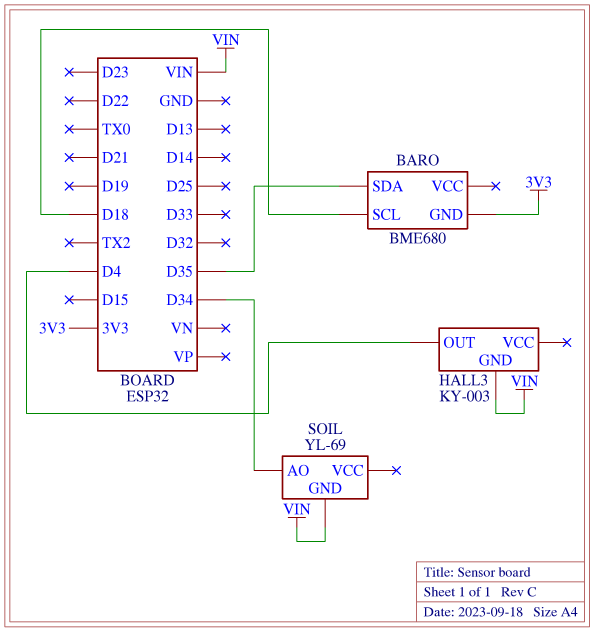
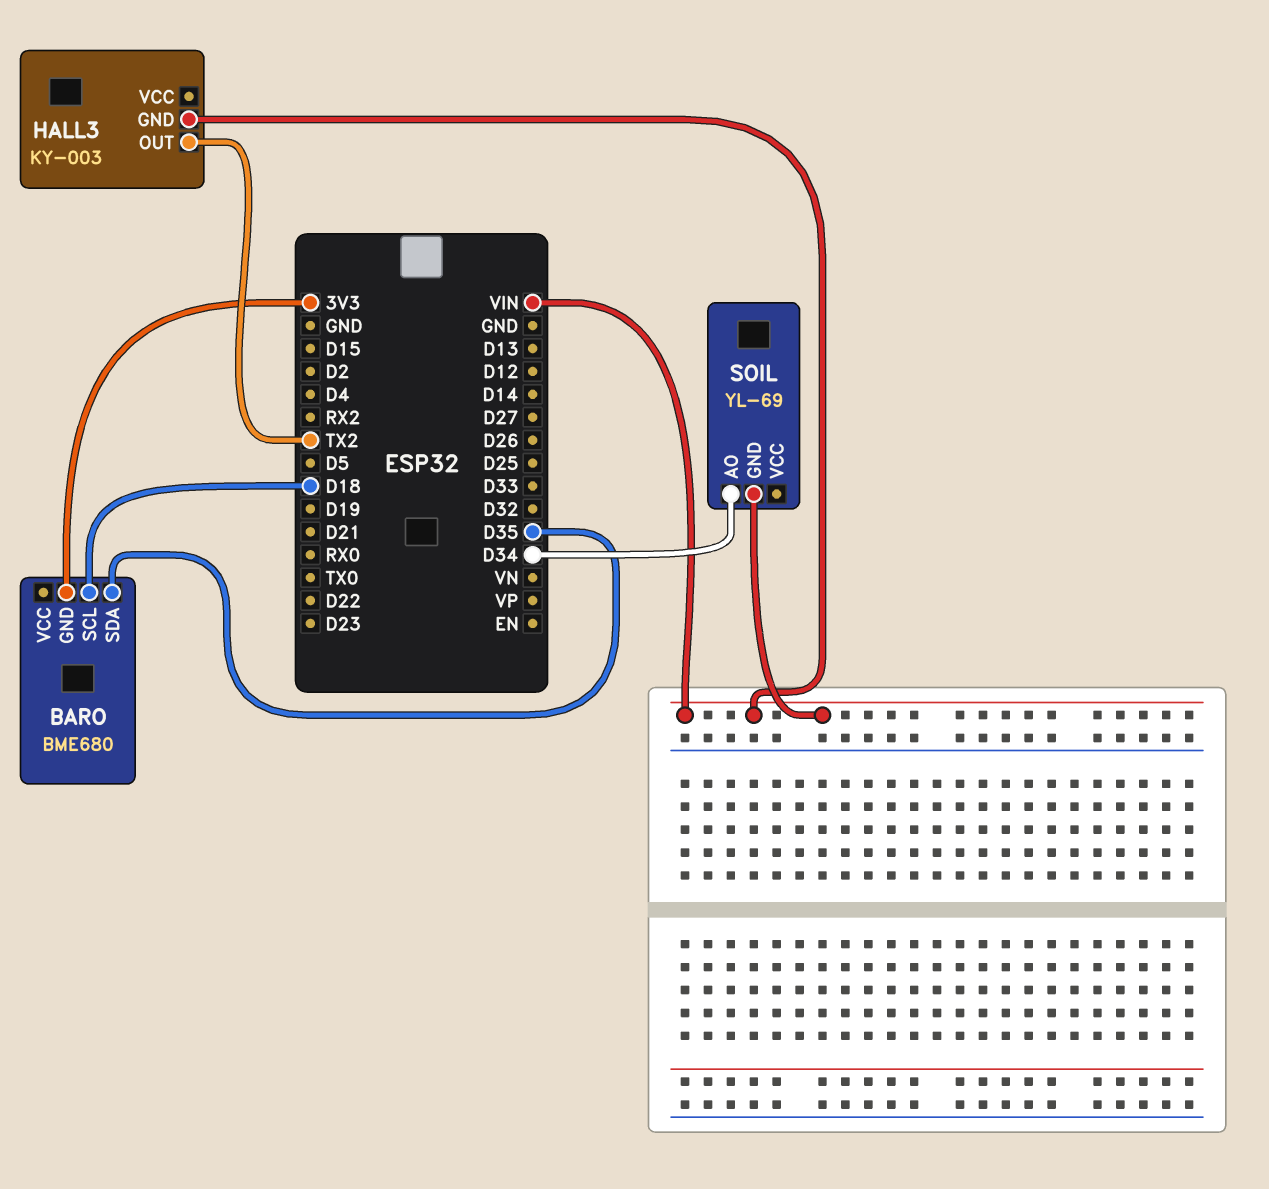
HALL3 pin OUT: D4 -> TX2

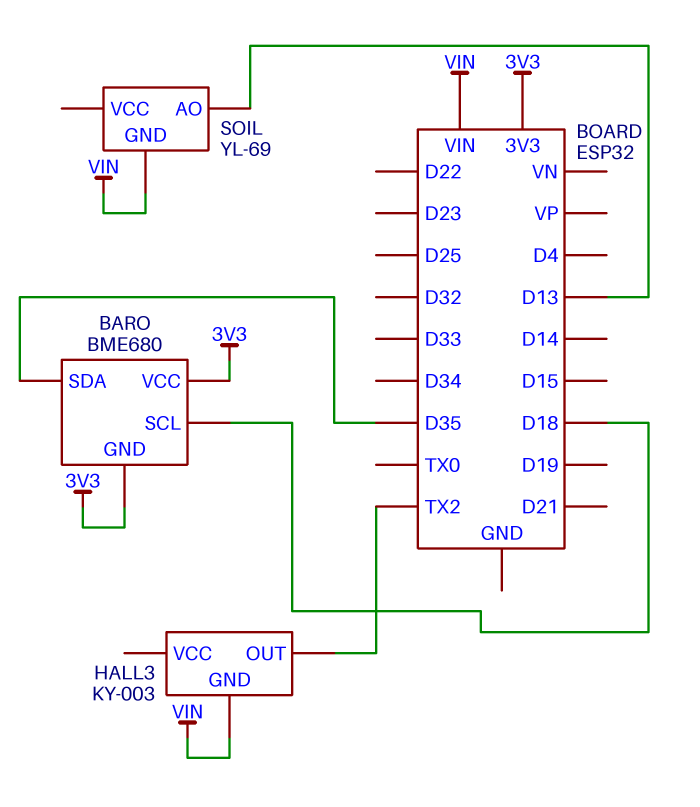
BARO pin VCC: none -> 3V3
SOIL pin AO: D34 -> D13

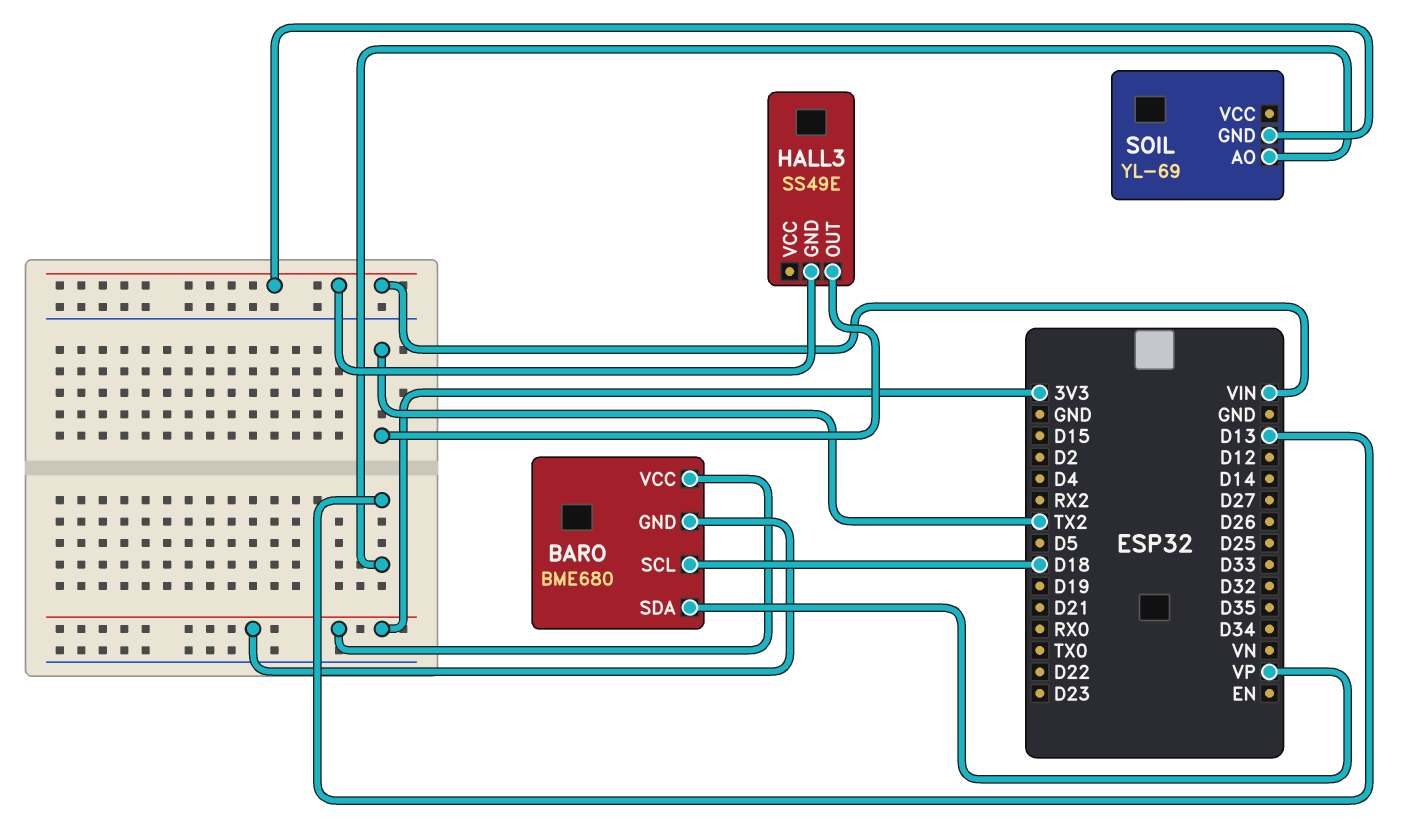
BARO pin SDA: D35 -> VP
HALL3: KY-003 -> SS49E

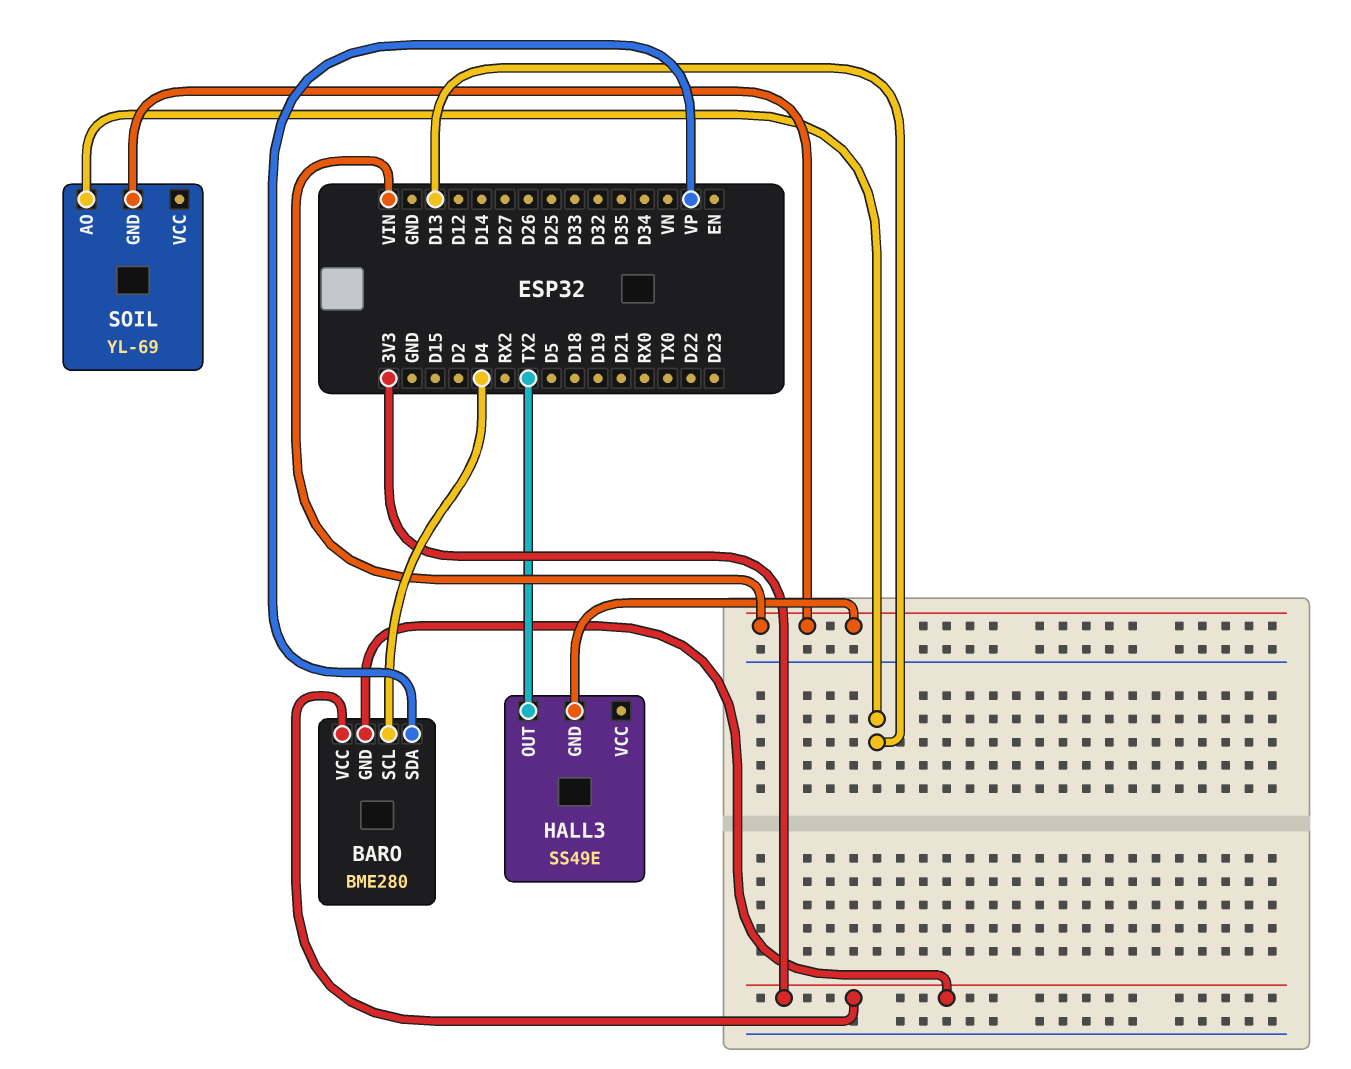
BARO: BME680 -> BME280
BARO pin SCL: D18 -> D4

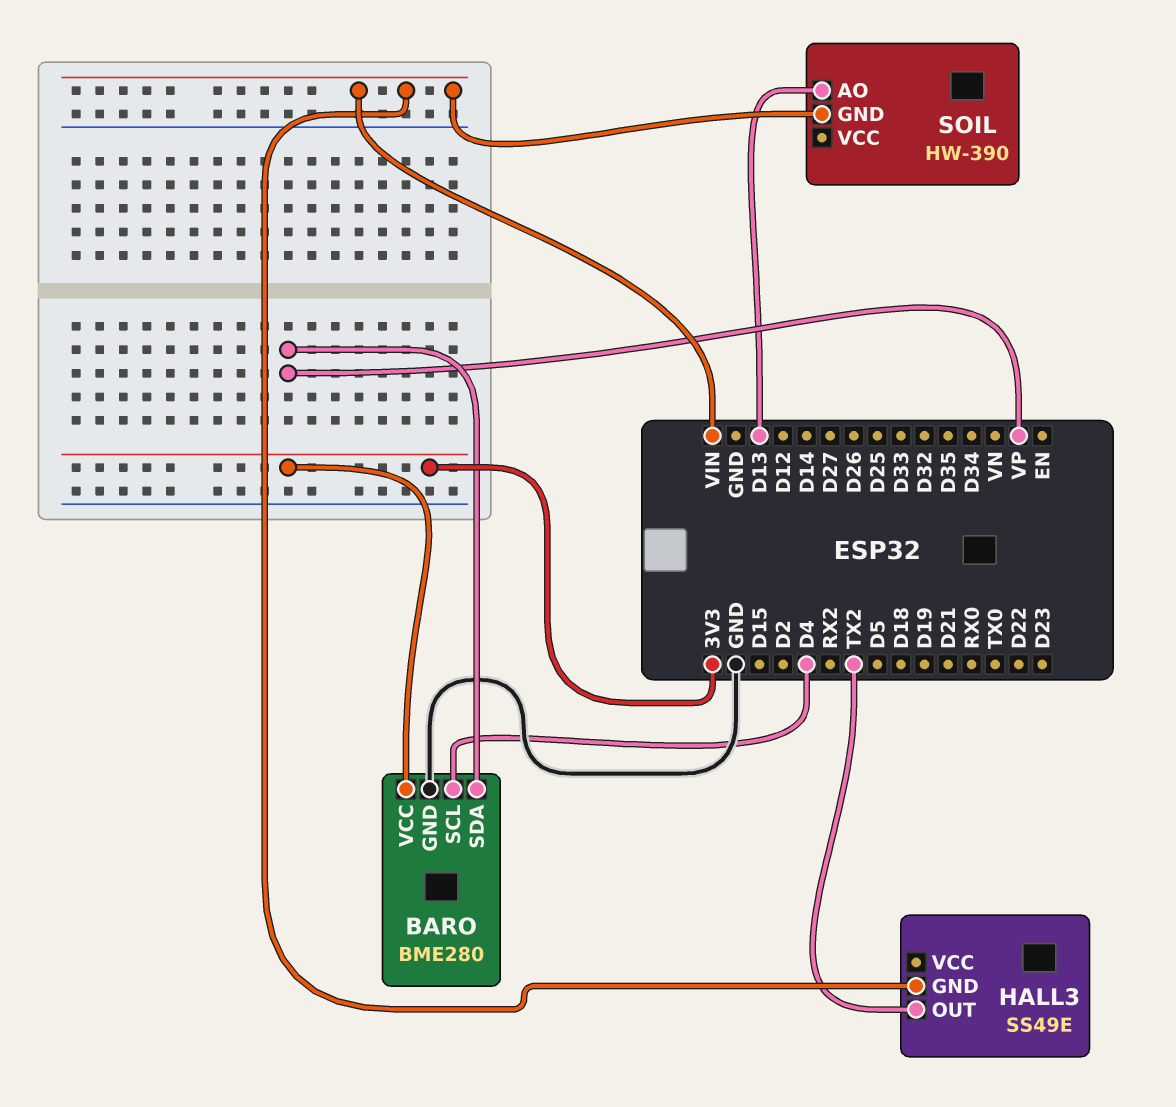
BARO pin GND: 3V3 -> GND
SOIL: YL-69 -> HW-390

